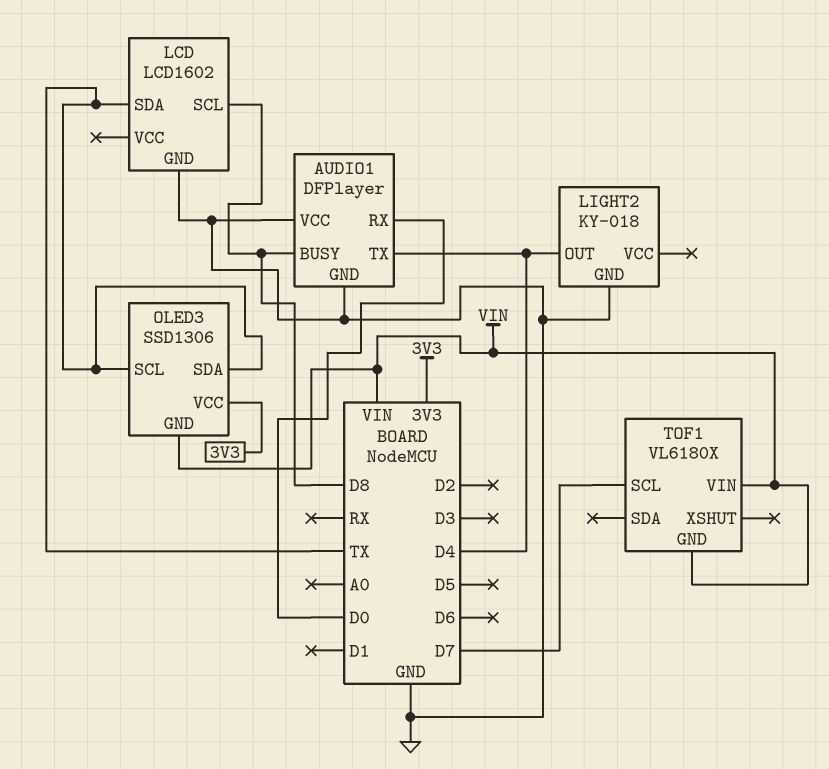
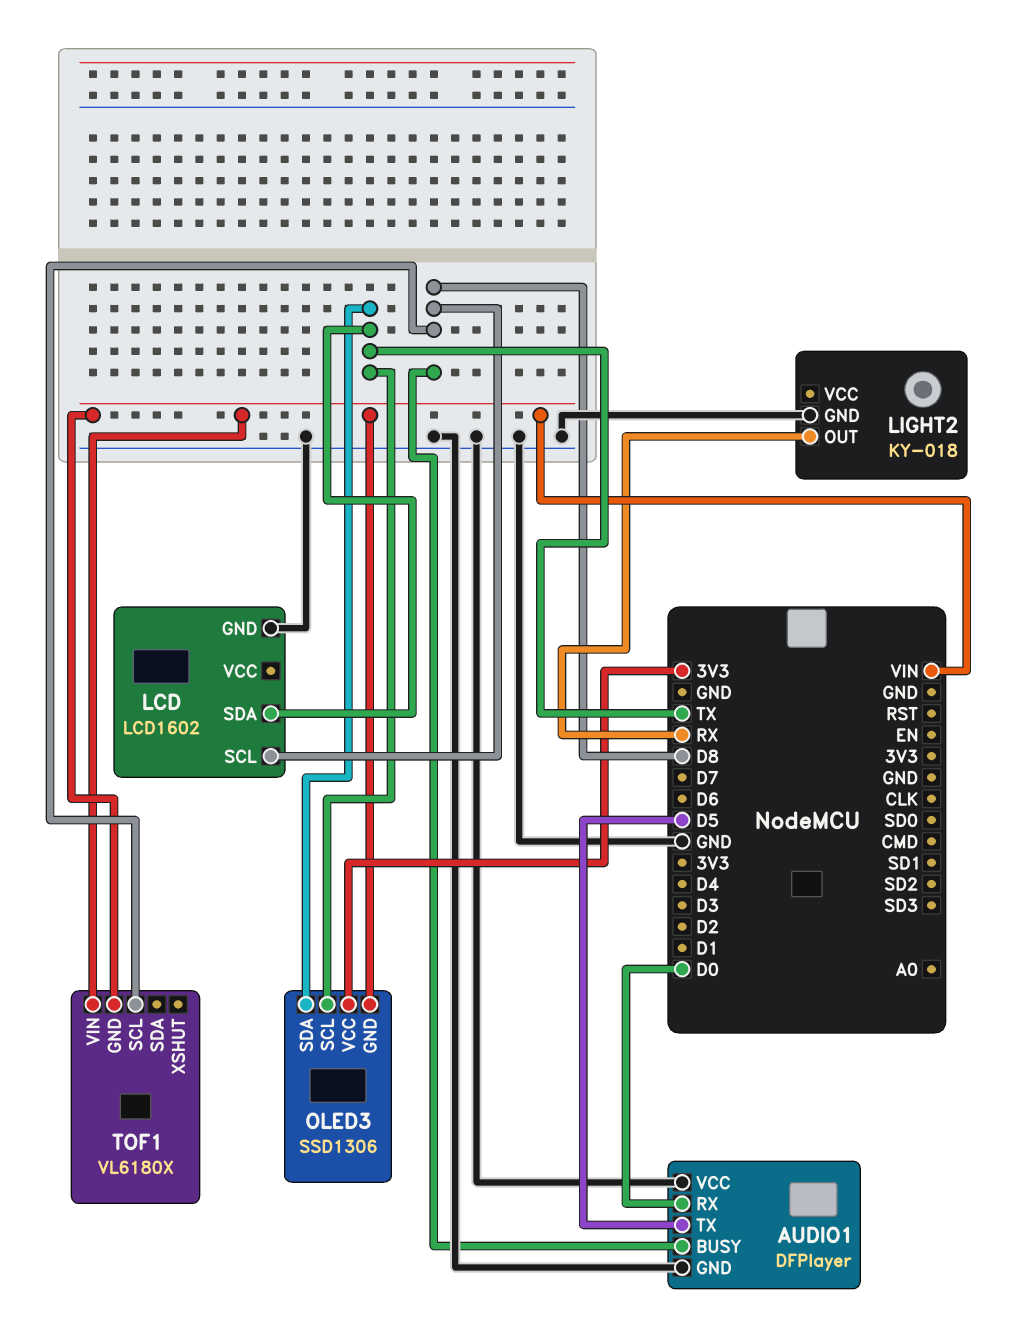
AUDIO1 pin TX: D4 -> D5
LIGHT2 pin OUT: D4 -> RX
TOF1 pin SCL: D7 -> D8

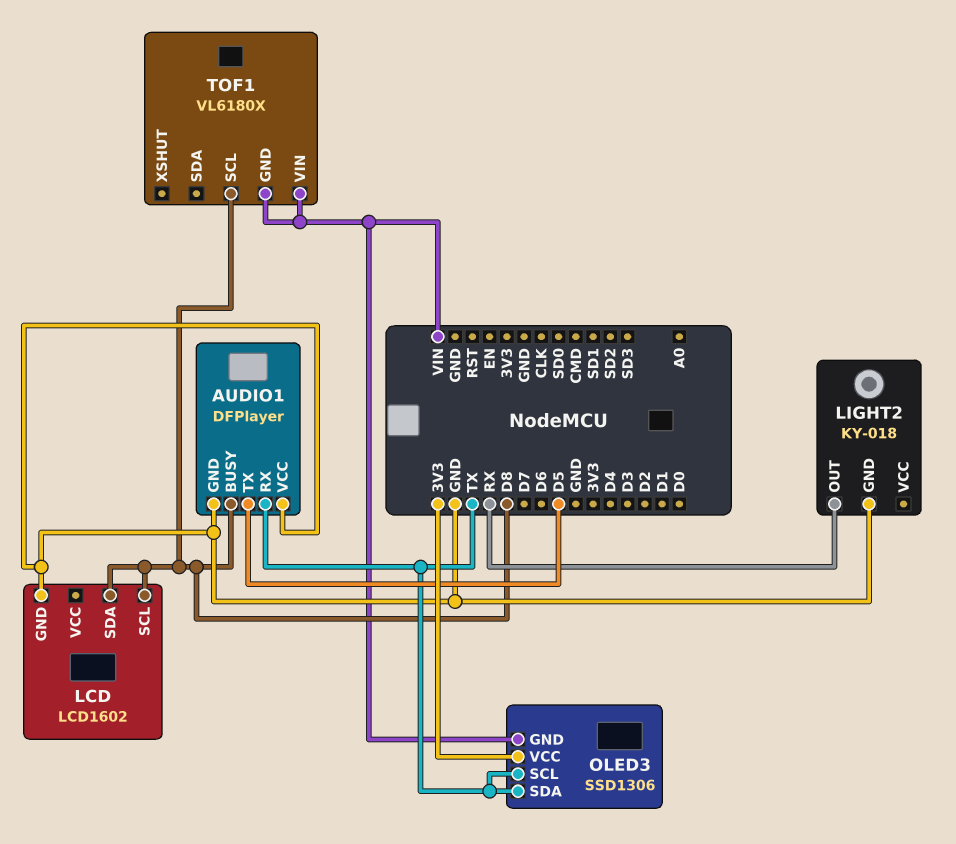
AUDIO1 pin RX: D0 -> TX
LCD pin SDA: TX -> D8

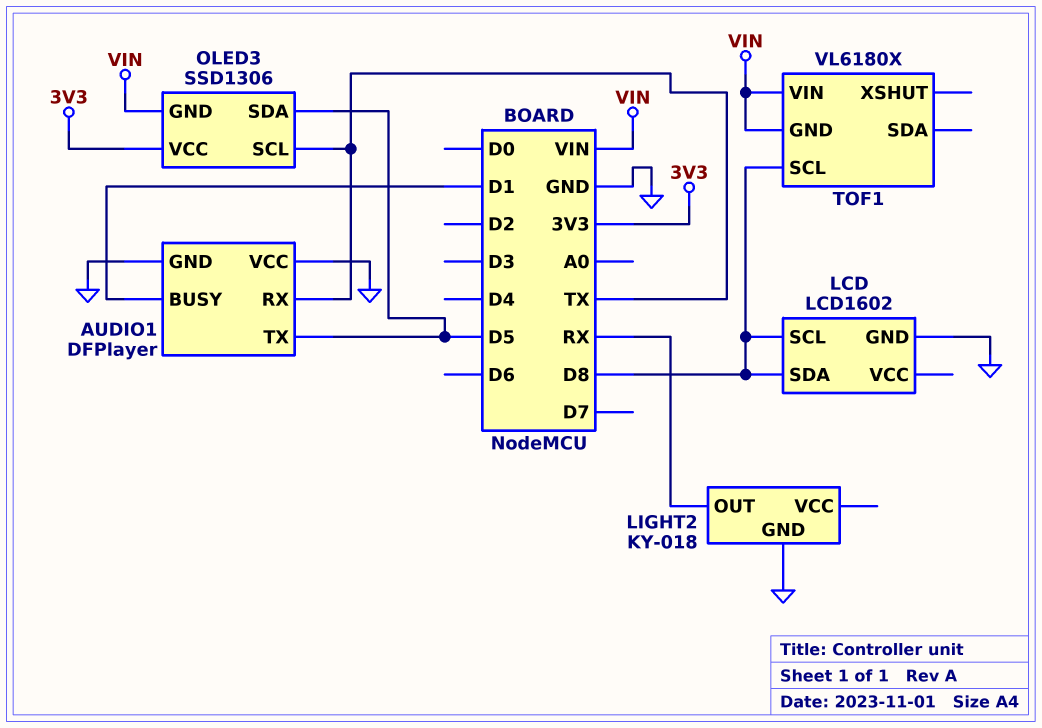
AUDIO1 pin BUSY: D8 -> D1
OLED3 pin SDA: TX -> D5

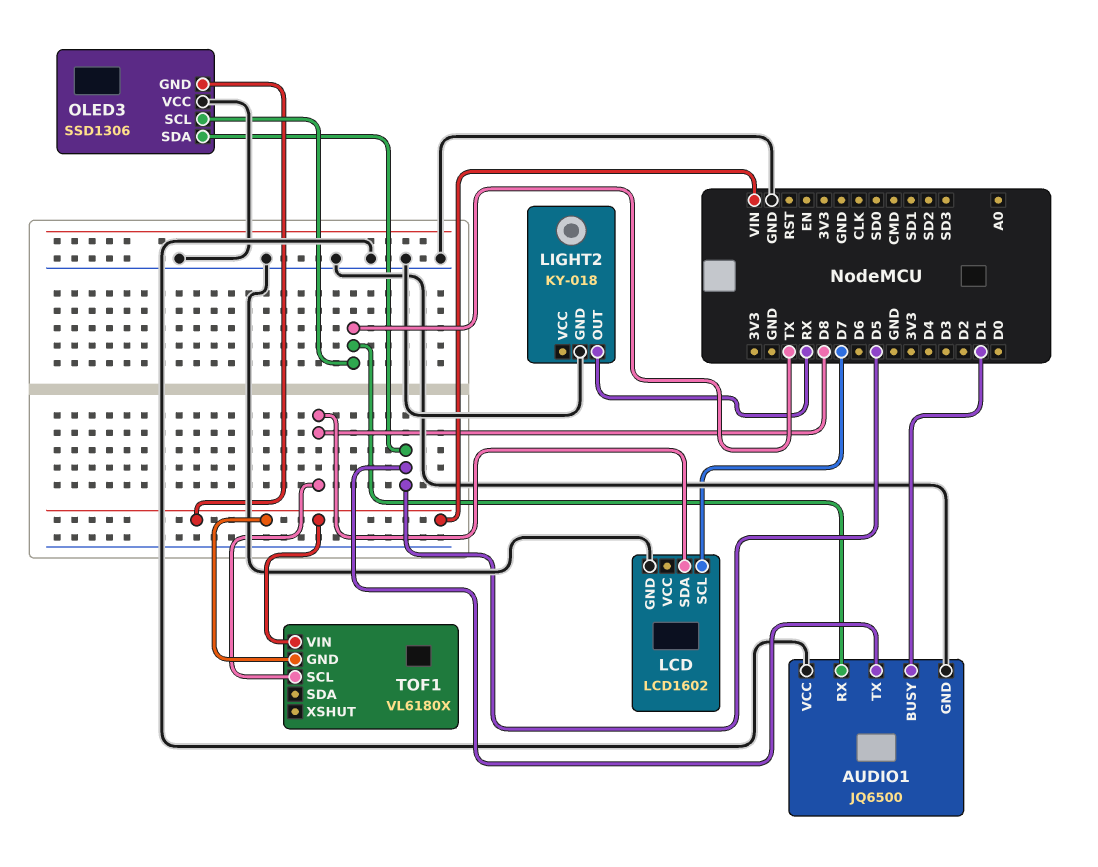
AUDIO1: DFPlayer -> JQ6500
LCD pin SCL: D8 -> D7
OLED3 pin VCC: 3V3 -> GND

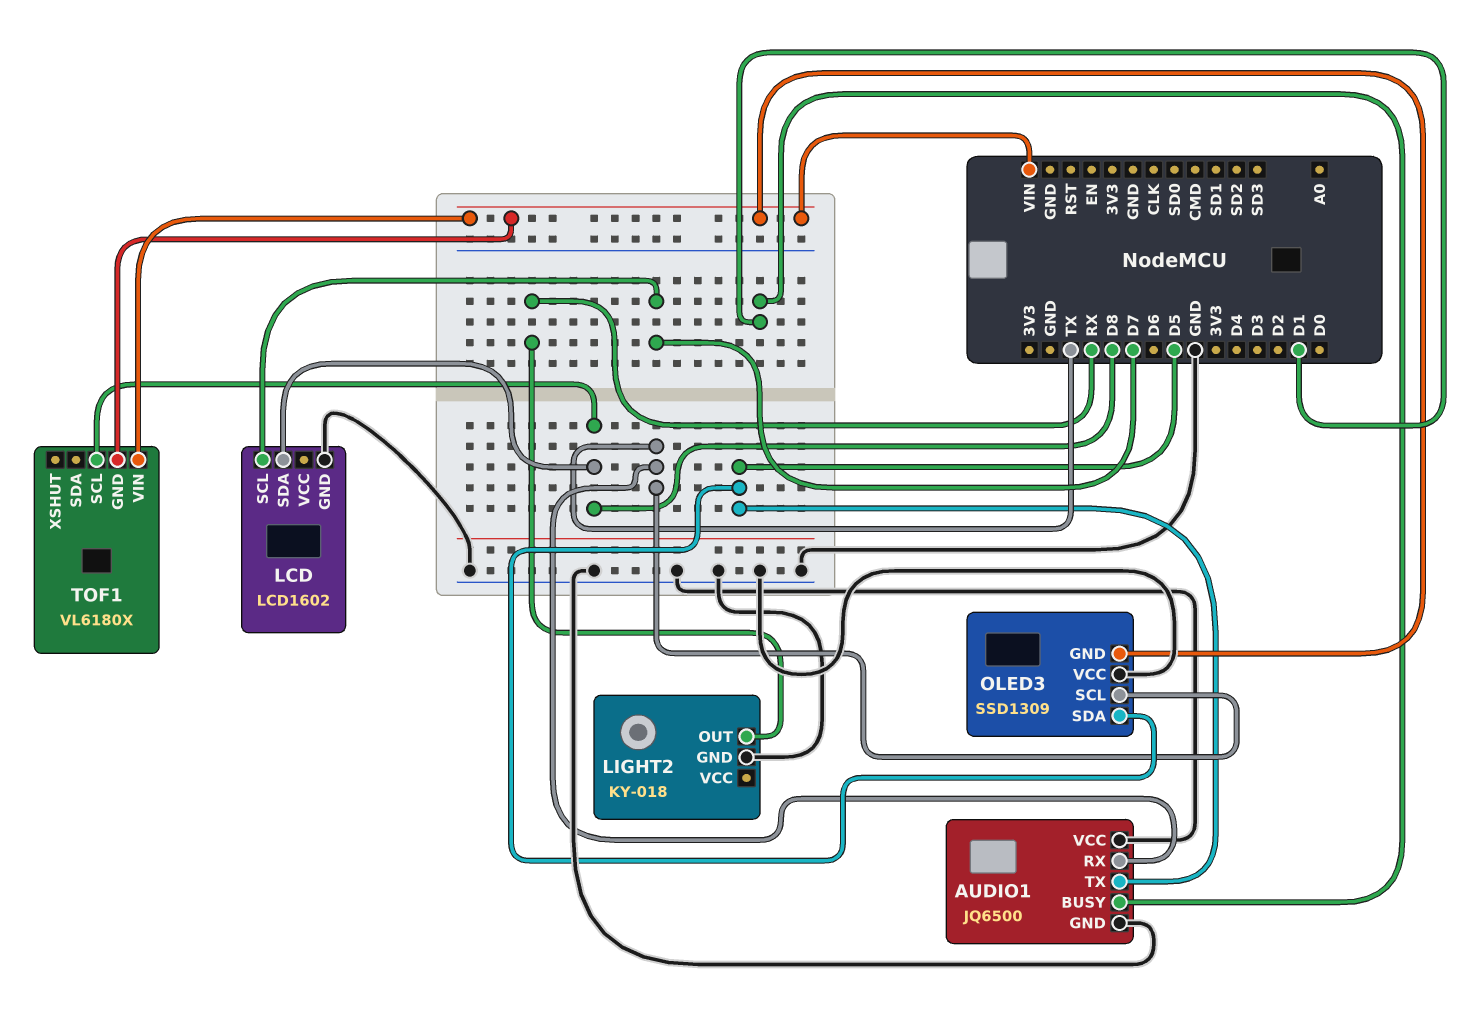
OLED3: SSD1306 -> SSD1309

